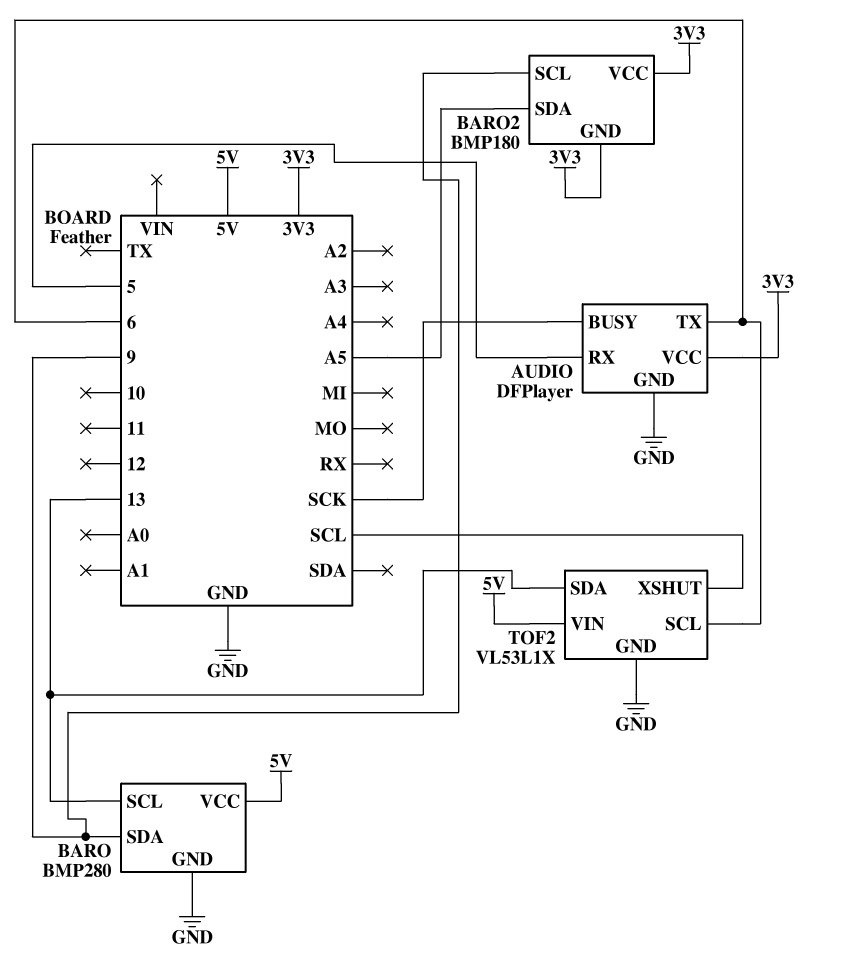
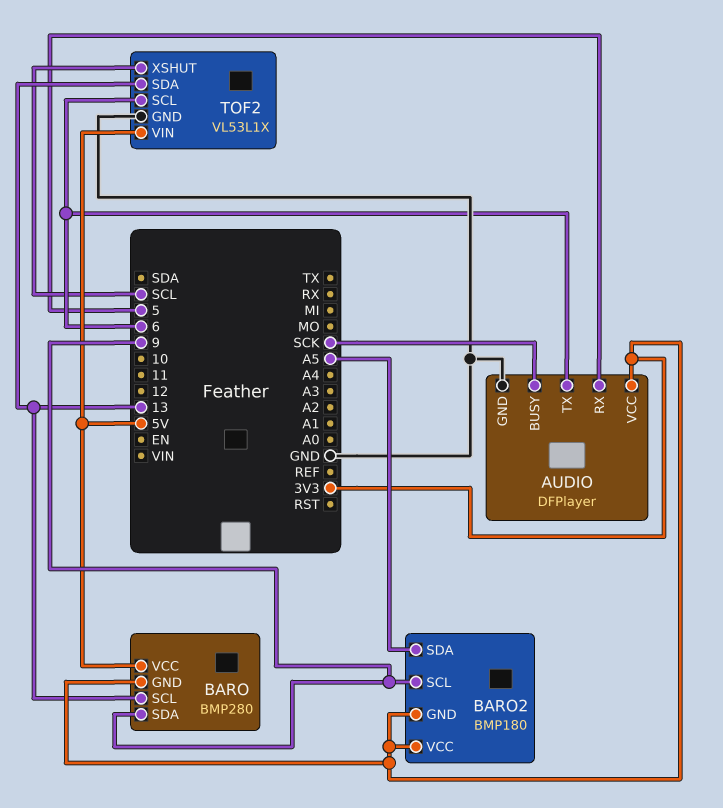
BARO pin GND: GND -> 3V3

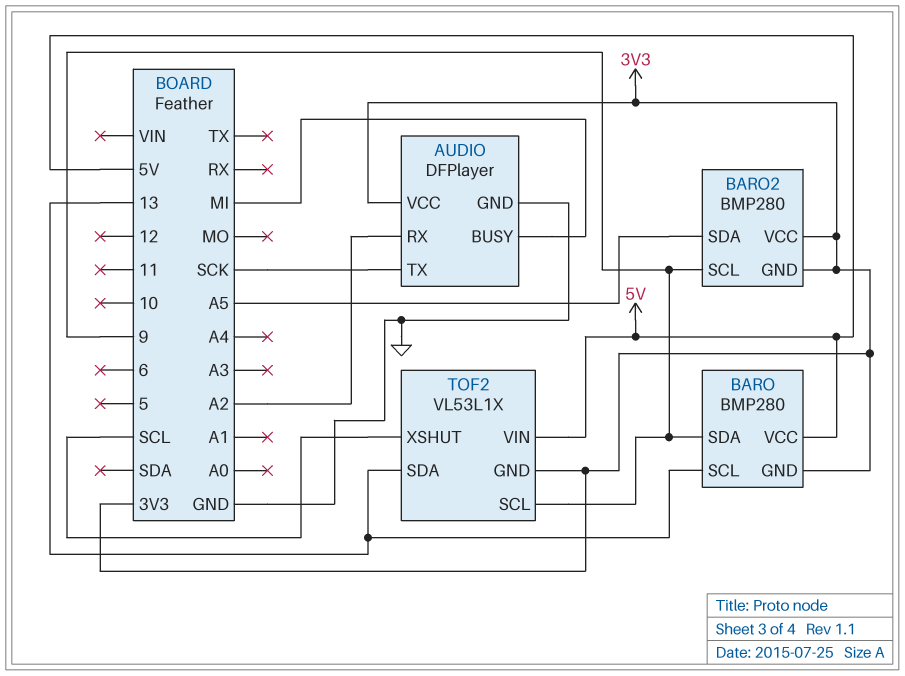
AUDIO pin BUSY: SCK -> MI
AUDIO pin RX: 5 -> A2
AUDIO pin TX: 6 -> SCK
BARO2: BMP180 -> BMP280
TOF2 pin GND: GND -> 3V3
TOF2 pin SCL: 6 -> 9

